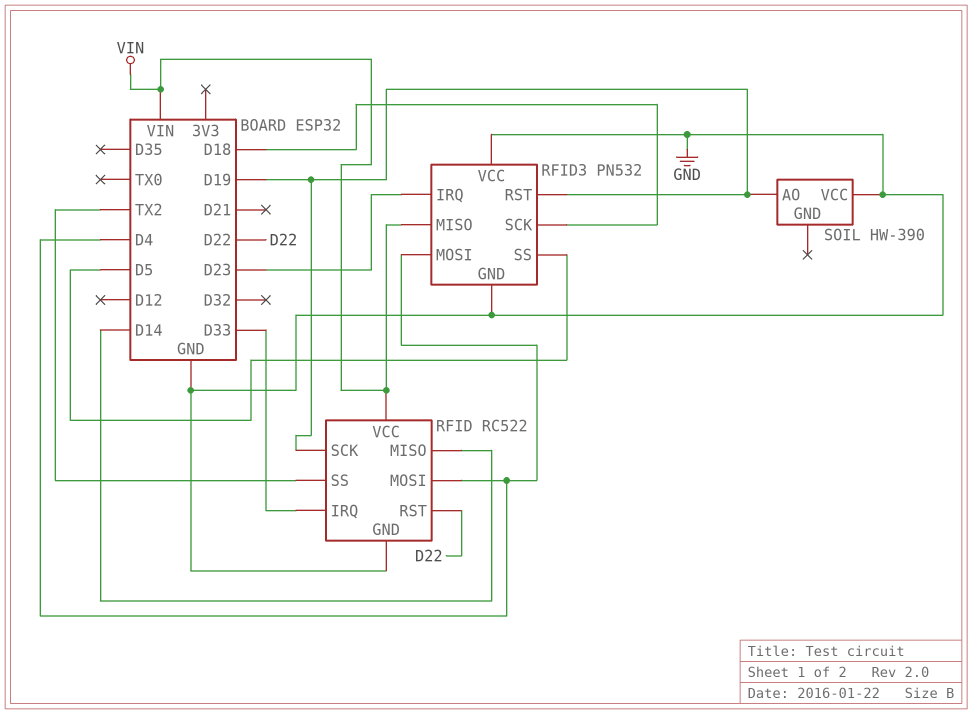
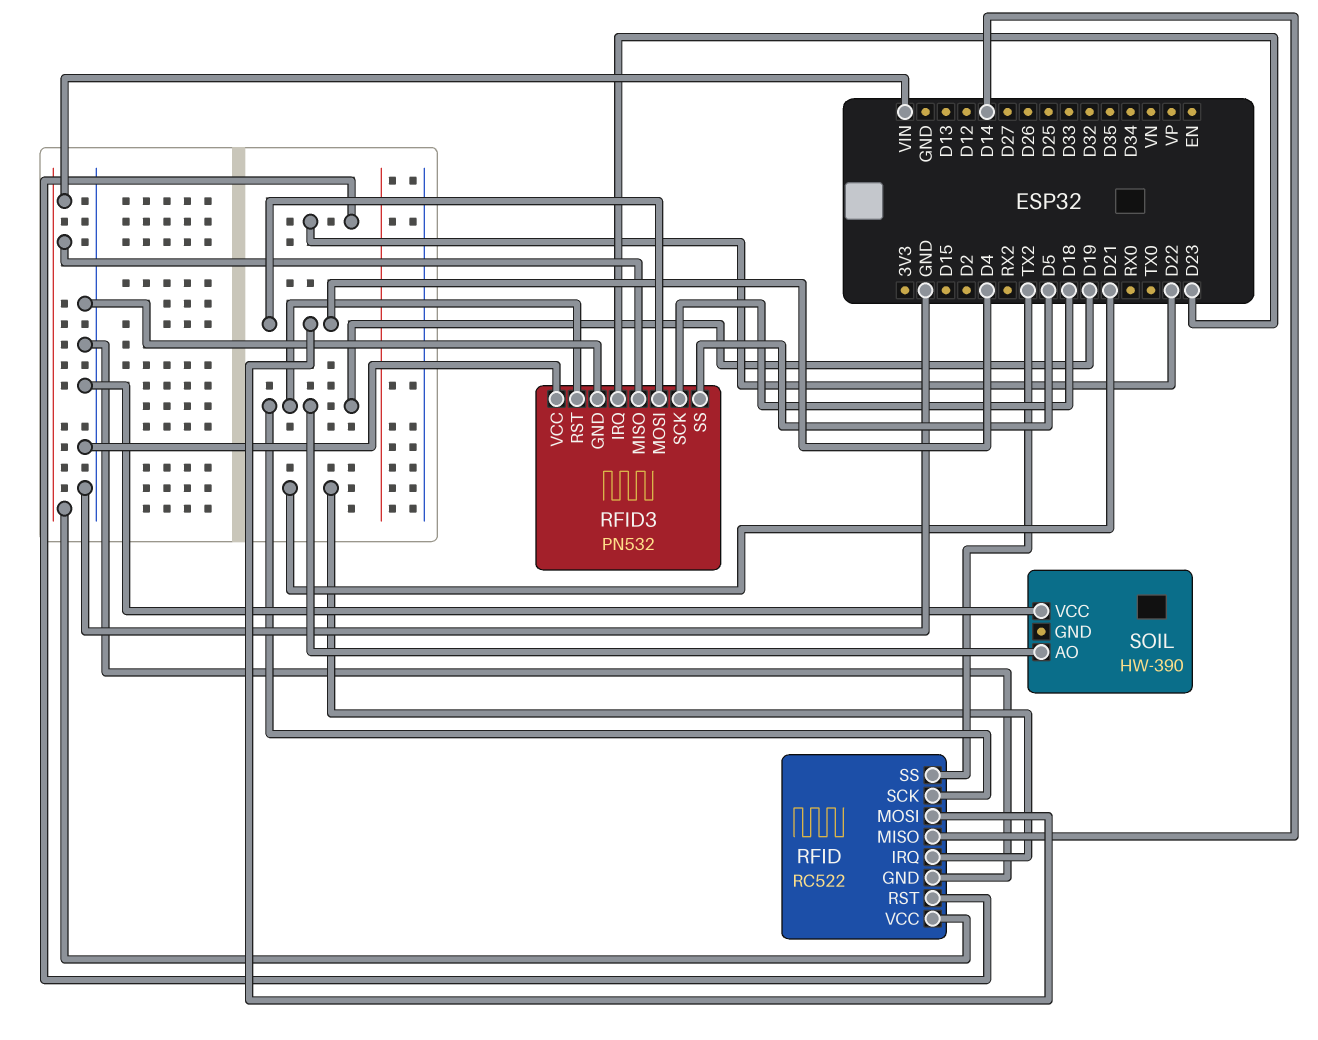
RFID pin IRQ: D33 -> D21

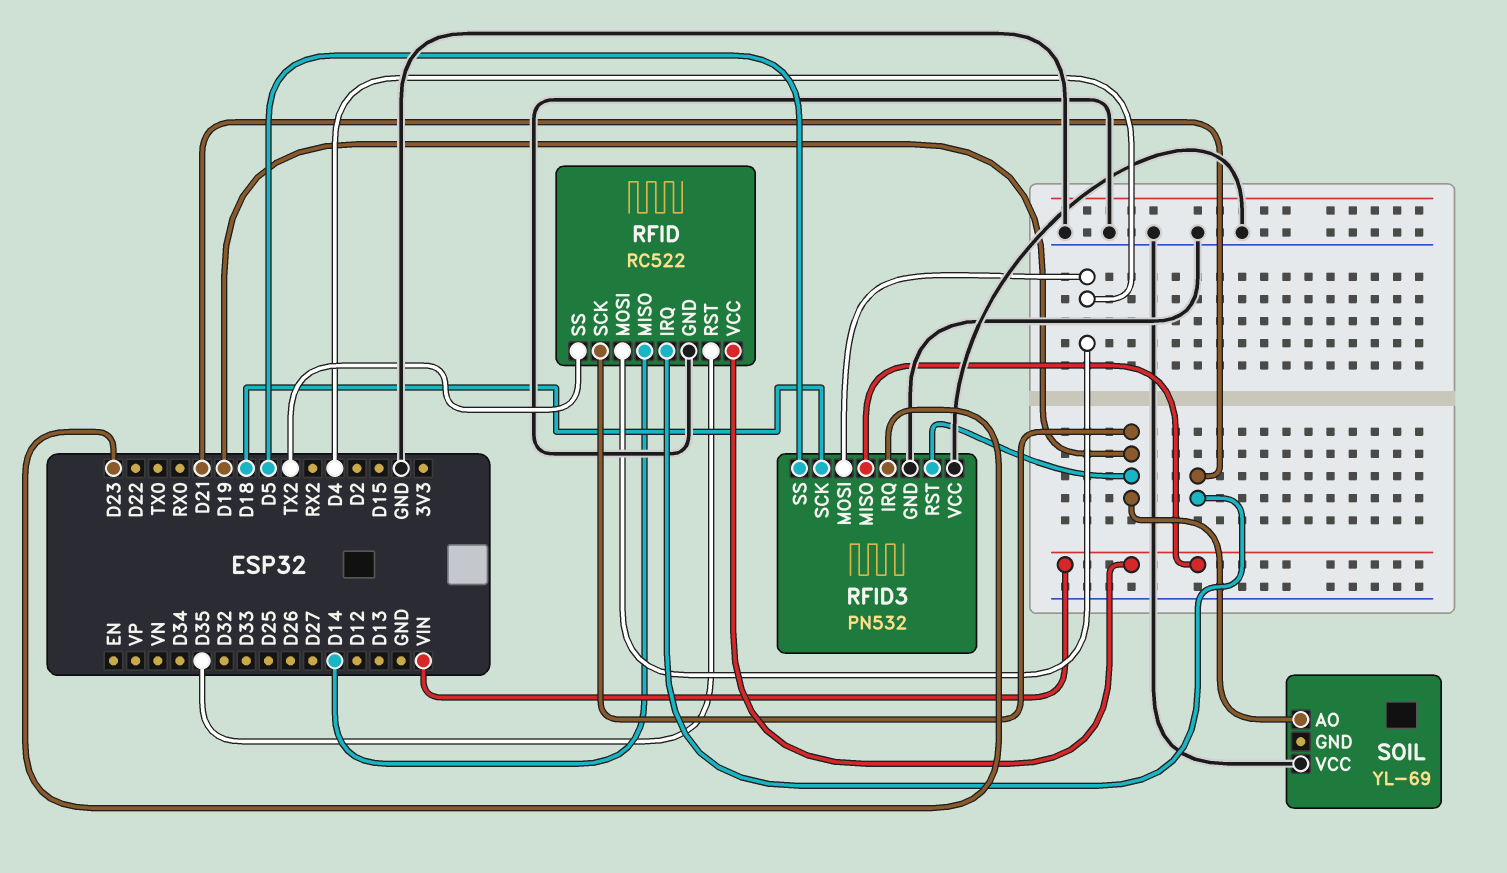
RFID pin RST: D22 -> D35
SOIL: HW-390 -> YL-69

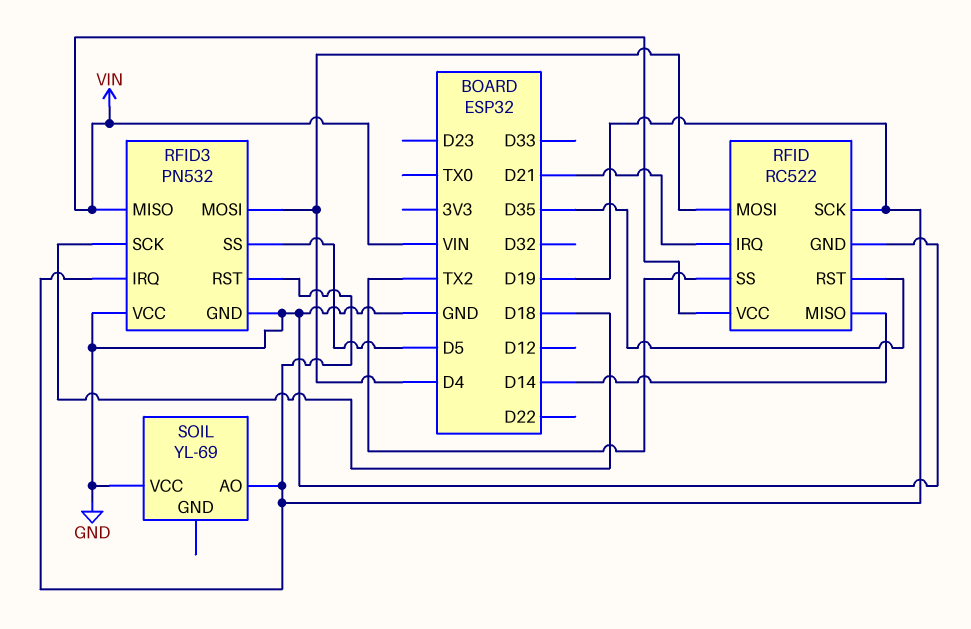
RFID3 pin IRQ: D23 -> D19

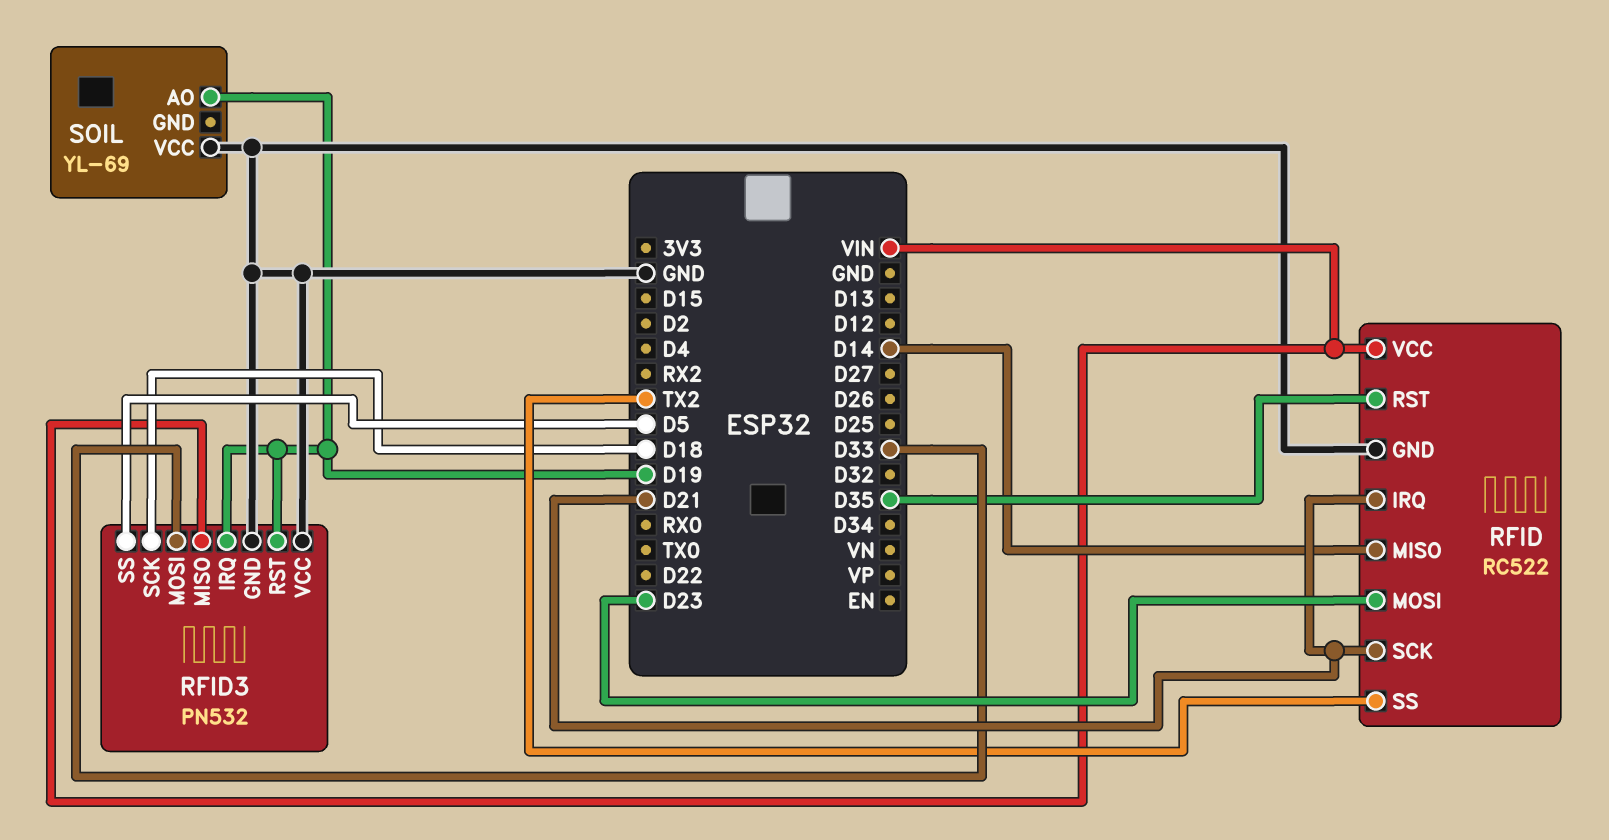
RFID pin MOSI: D4 -> D23
RFID pin SCK: D19 -> D21
RFID3 pin MOSI: D4 -> D33

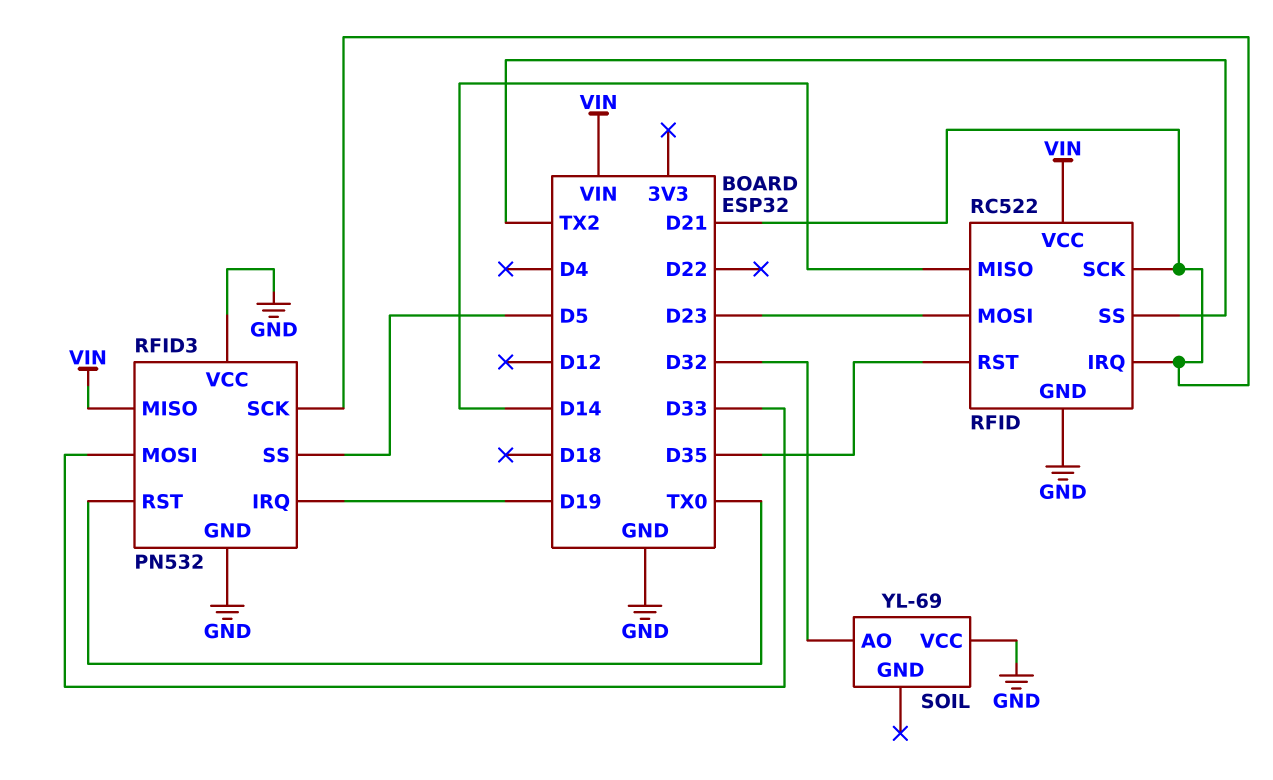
RFID3 pin RST: D19 -> TX0
RFID3 pin SCK: D18 -> D21
SOIL pin AO: D19 -> D32

